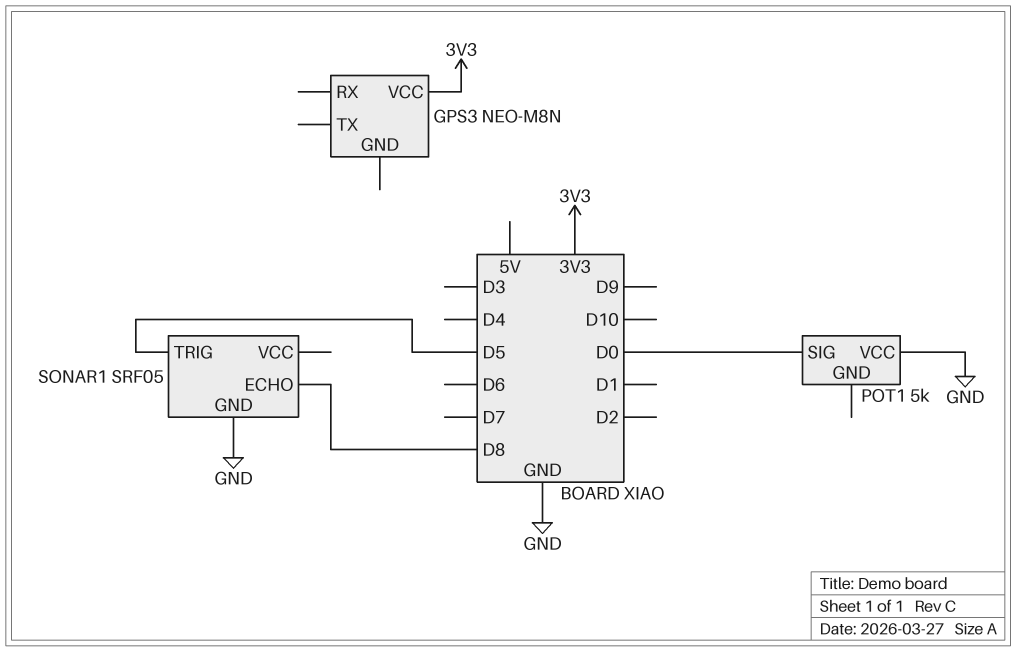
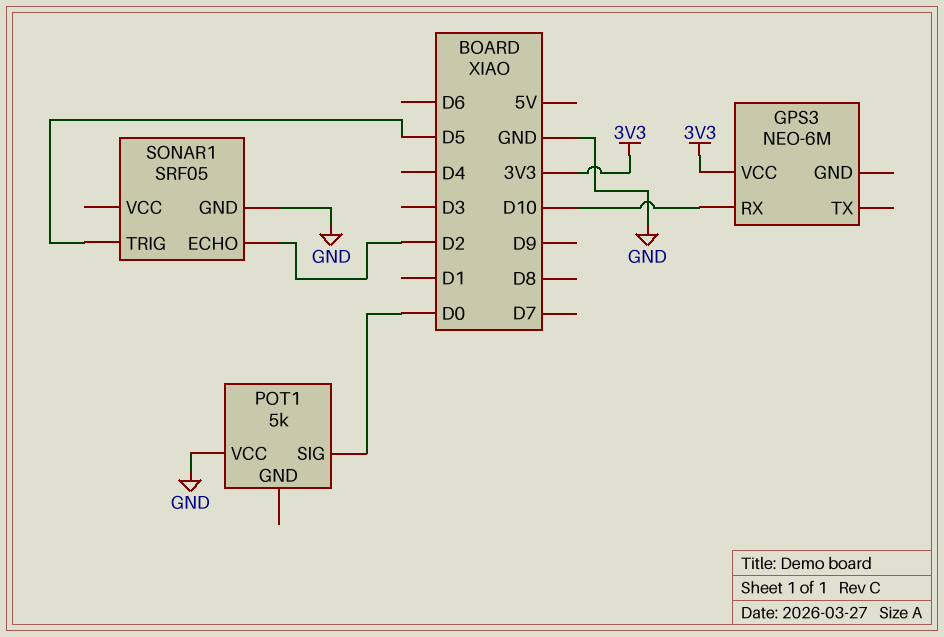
GPS3: NEO-M8N -> NEO-6M
GPS3 pin RX: none -> D10
SONAR1 pin ECHO: D8 -> D2

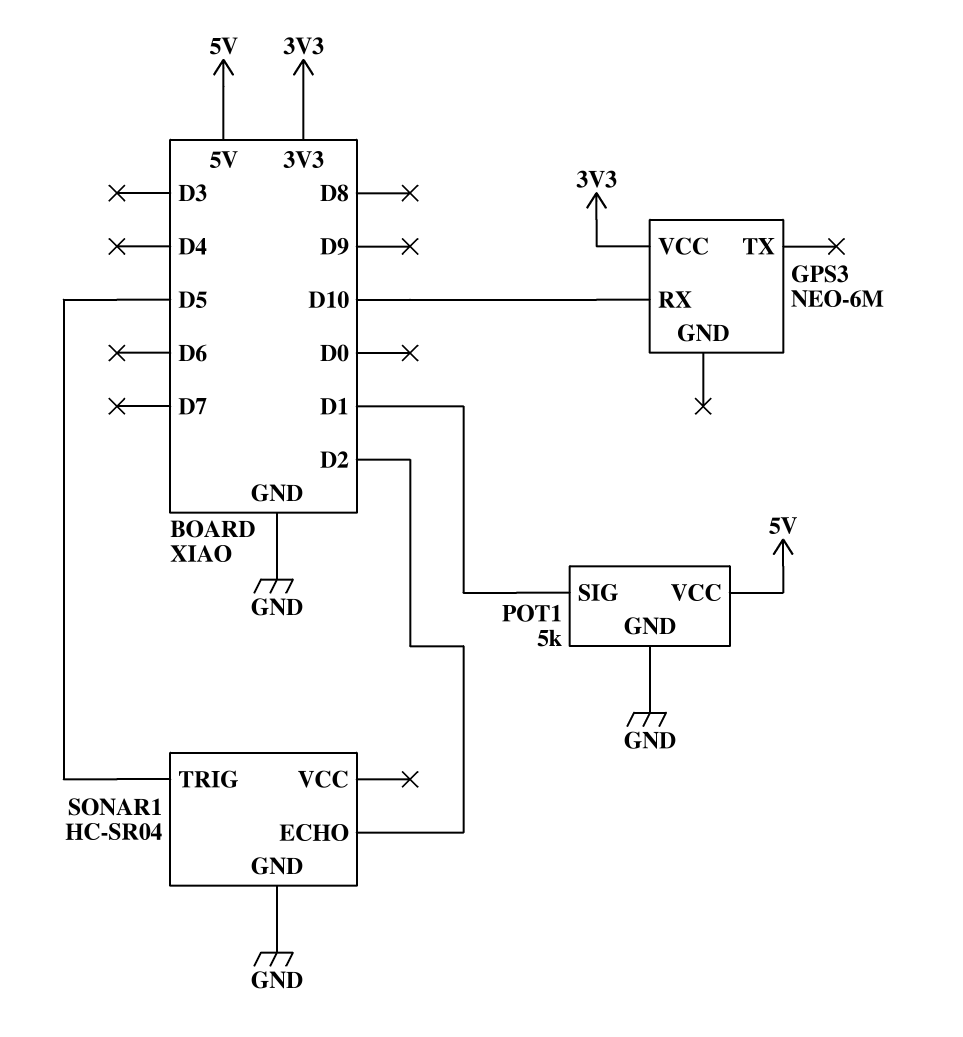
POT1 pin GND: none -> GND
POT1 pin SIG: D0 -> D1
POT1 pin VCC: GND -> 5V
SONAR1: SRF05 -> HC-SR04

